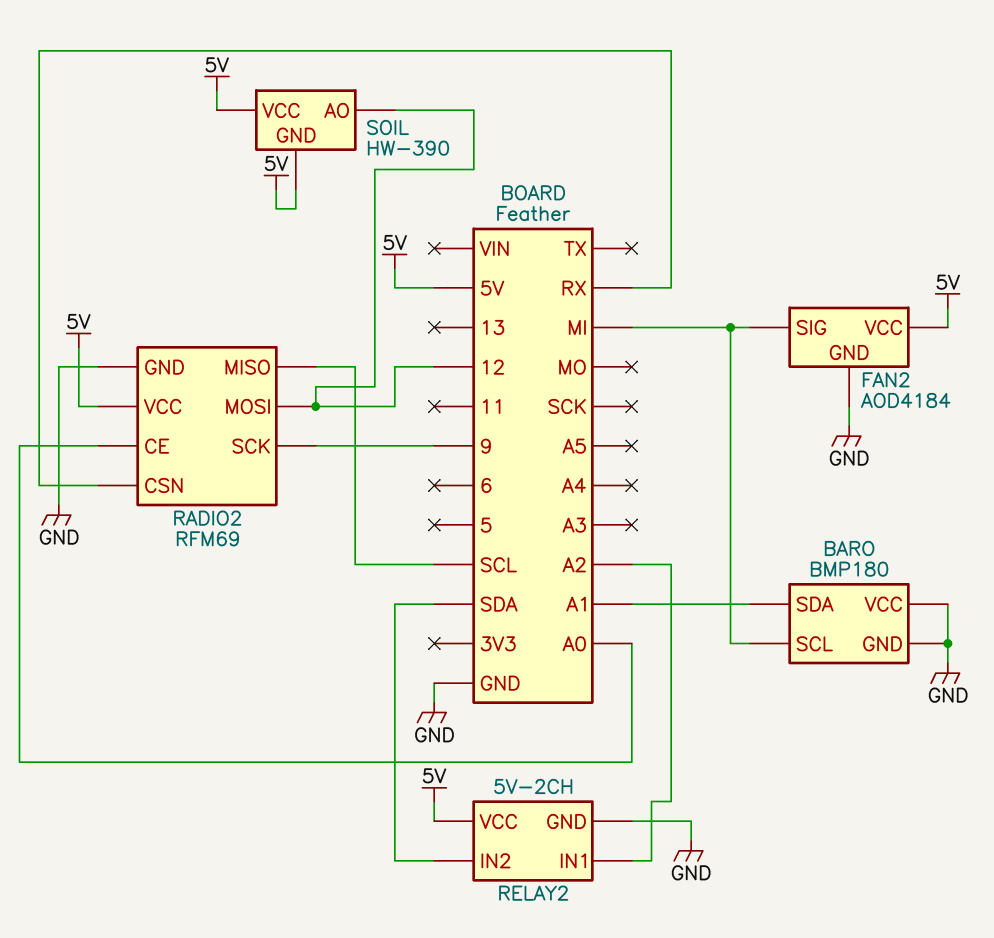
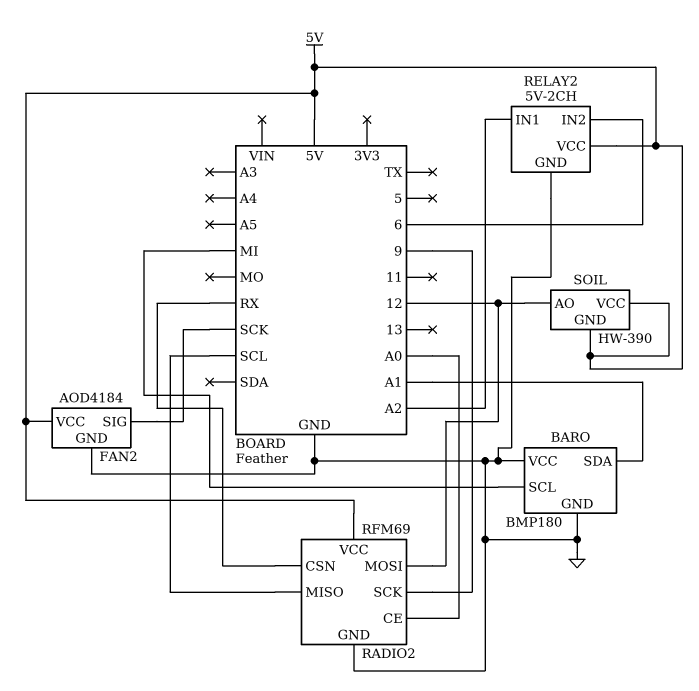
FAN2 pin SIG: MI -> SCK
RELAY2 pin IN2: SDA -> 6

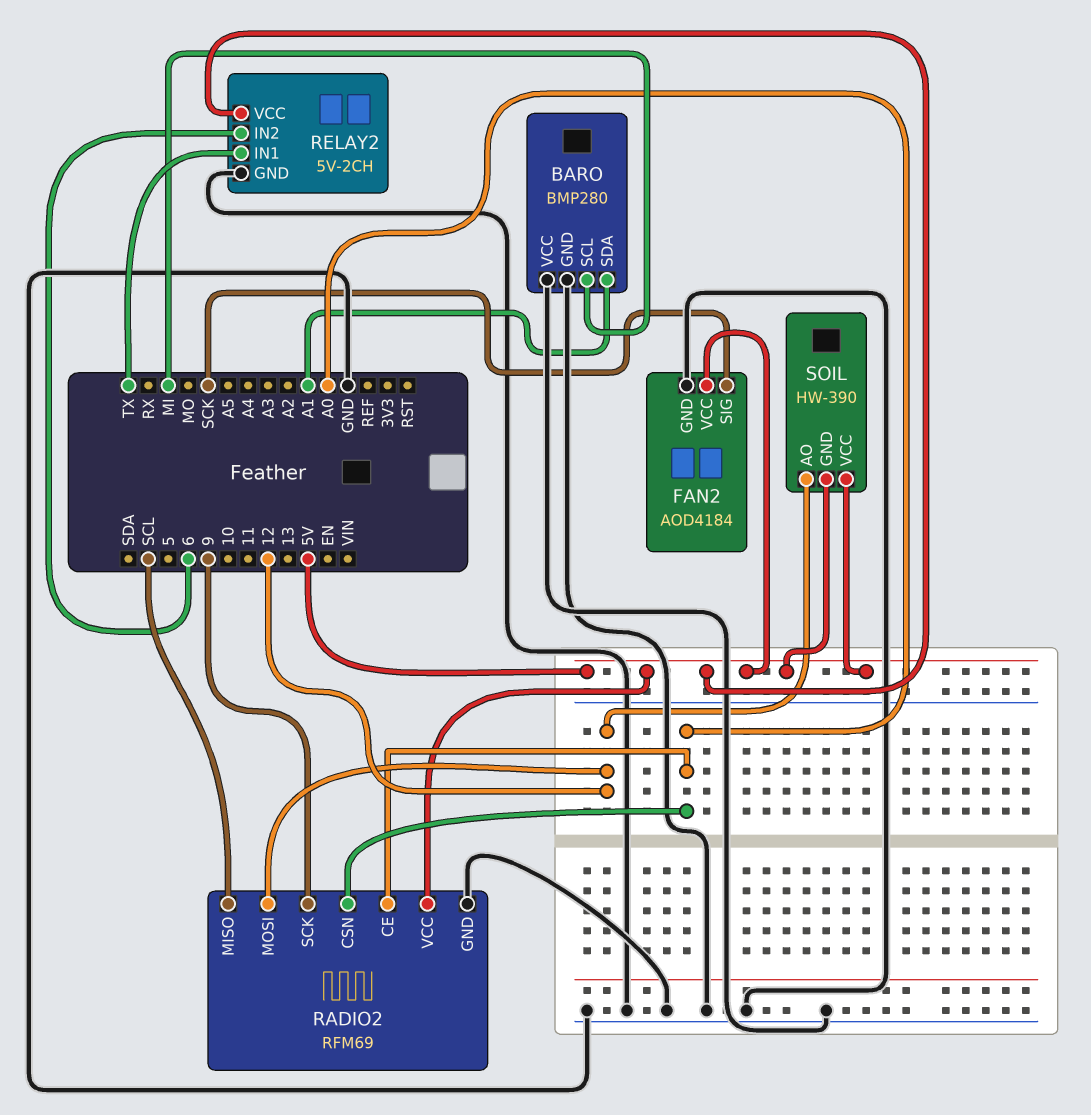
BARO: BMP180 -> BMP280
RADIO2 pin CSN: RX -> A0
RELAY2 pin IN1: A2 -> TX

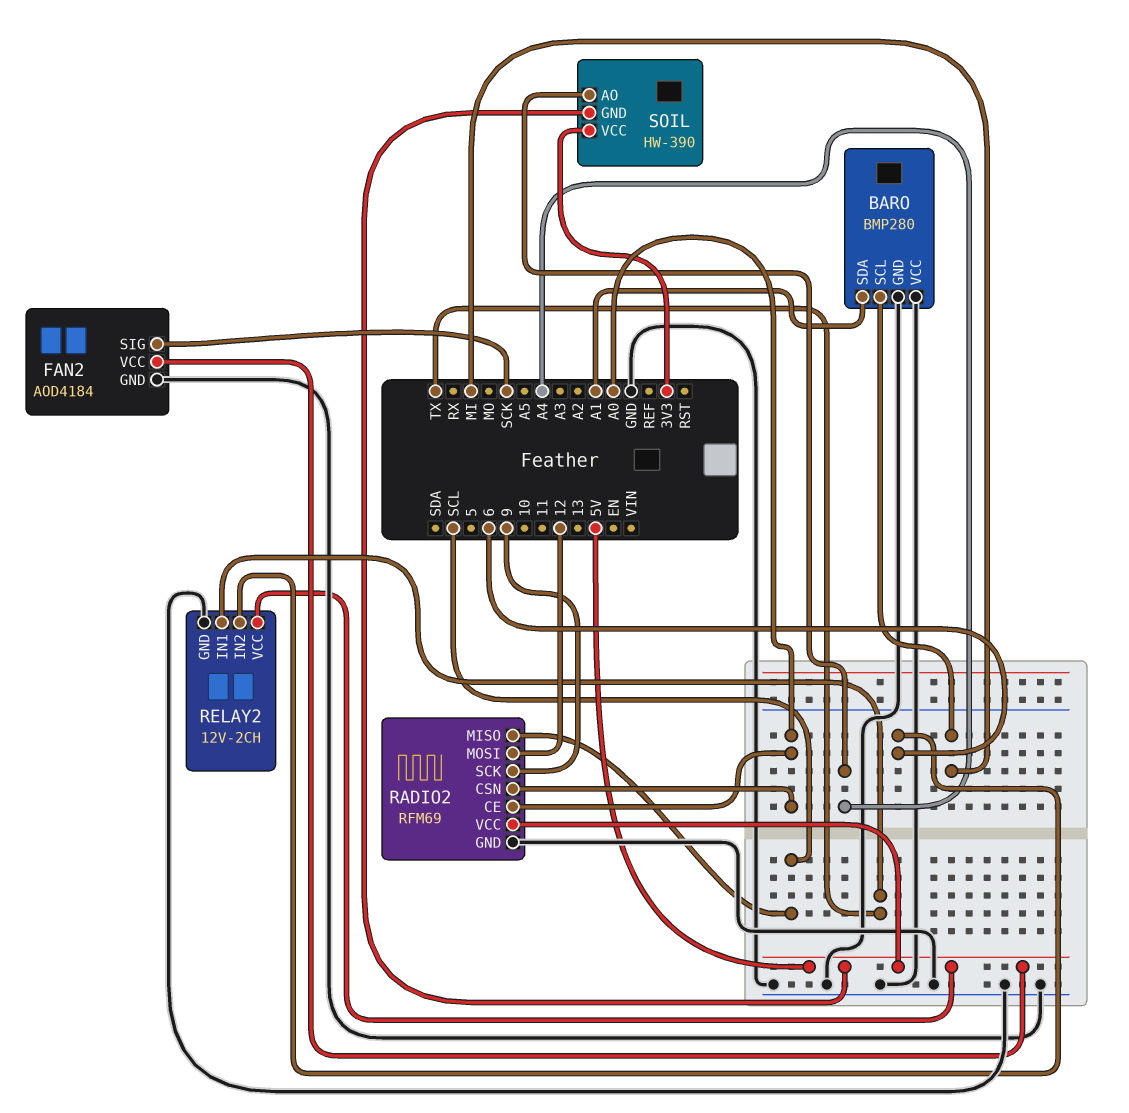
RELAY2: 5V-2CH -> 12V-2CH
SOIL pin AO: 12 -> A4
SOIL pin VCC: 5V -> 3V3

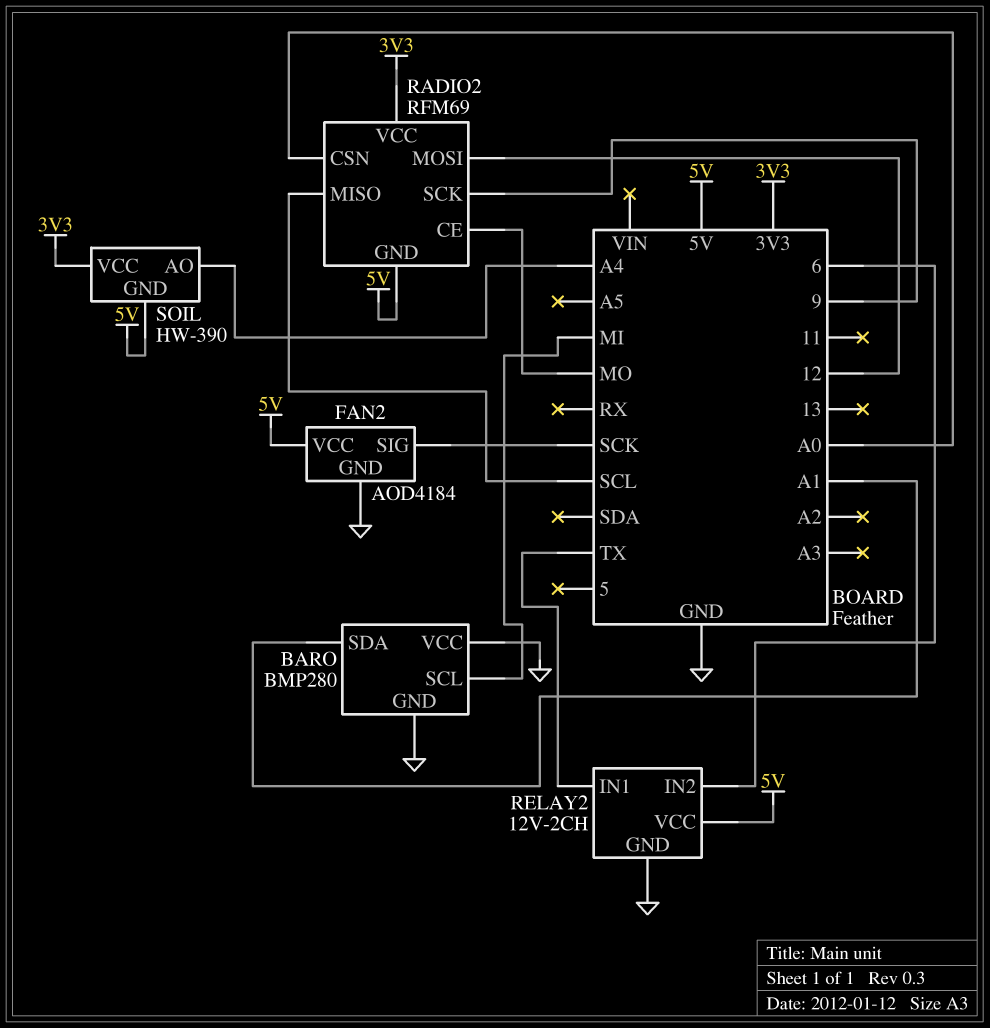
RADIO2 pin CE: A0 -> MO
RADIO2 pin GND: GND -> 5V
RADIO2 pin VCC: 5V -> 3V3

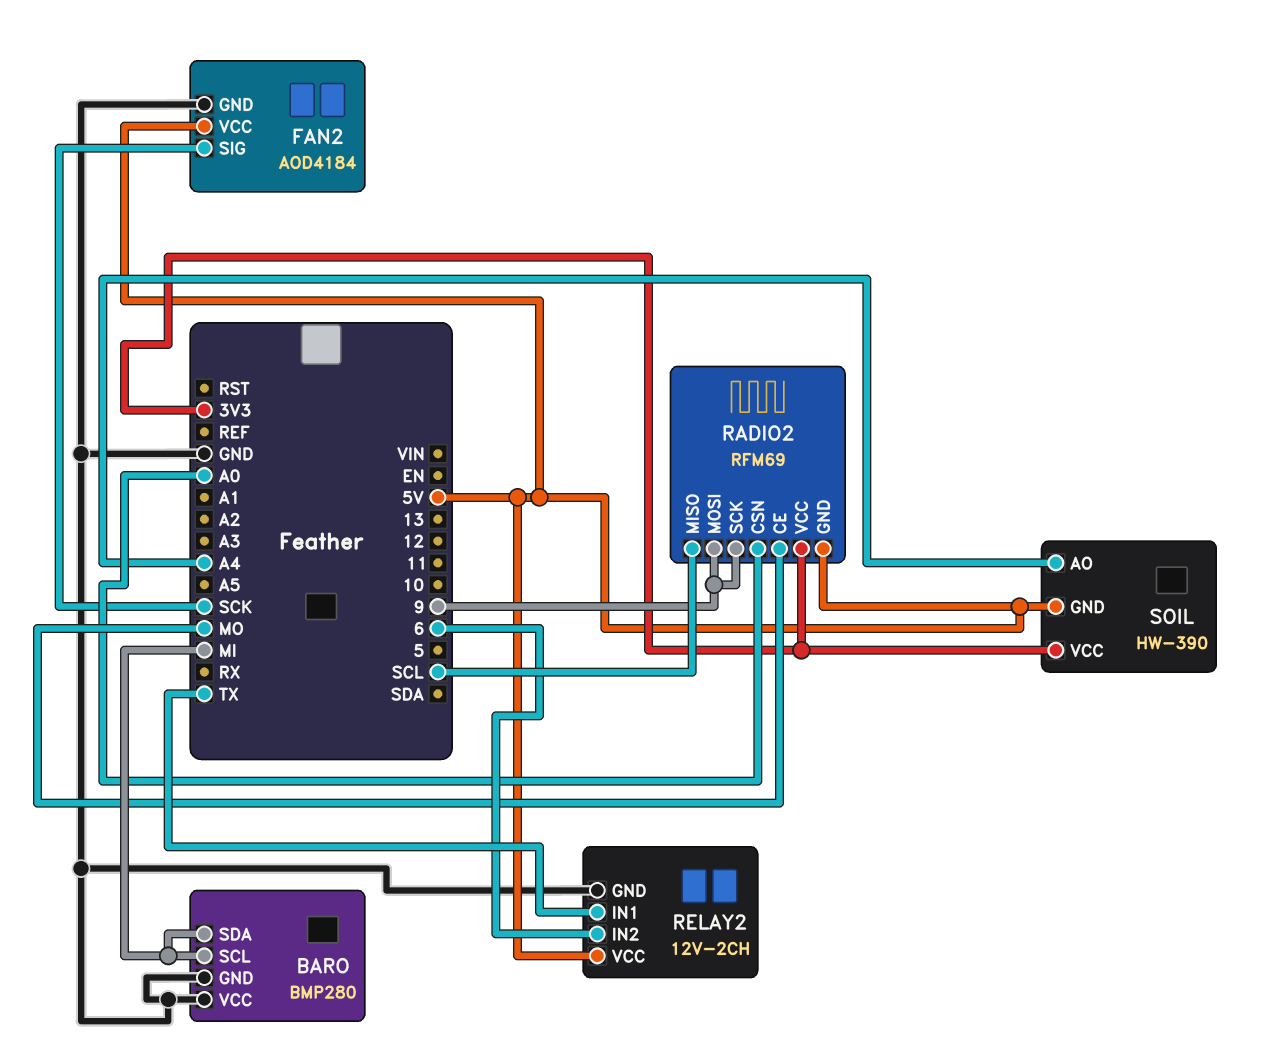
BARO pin SDA: A1 -> MI
RADIO2 pin MOSI: 12 -> 9

